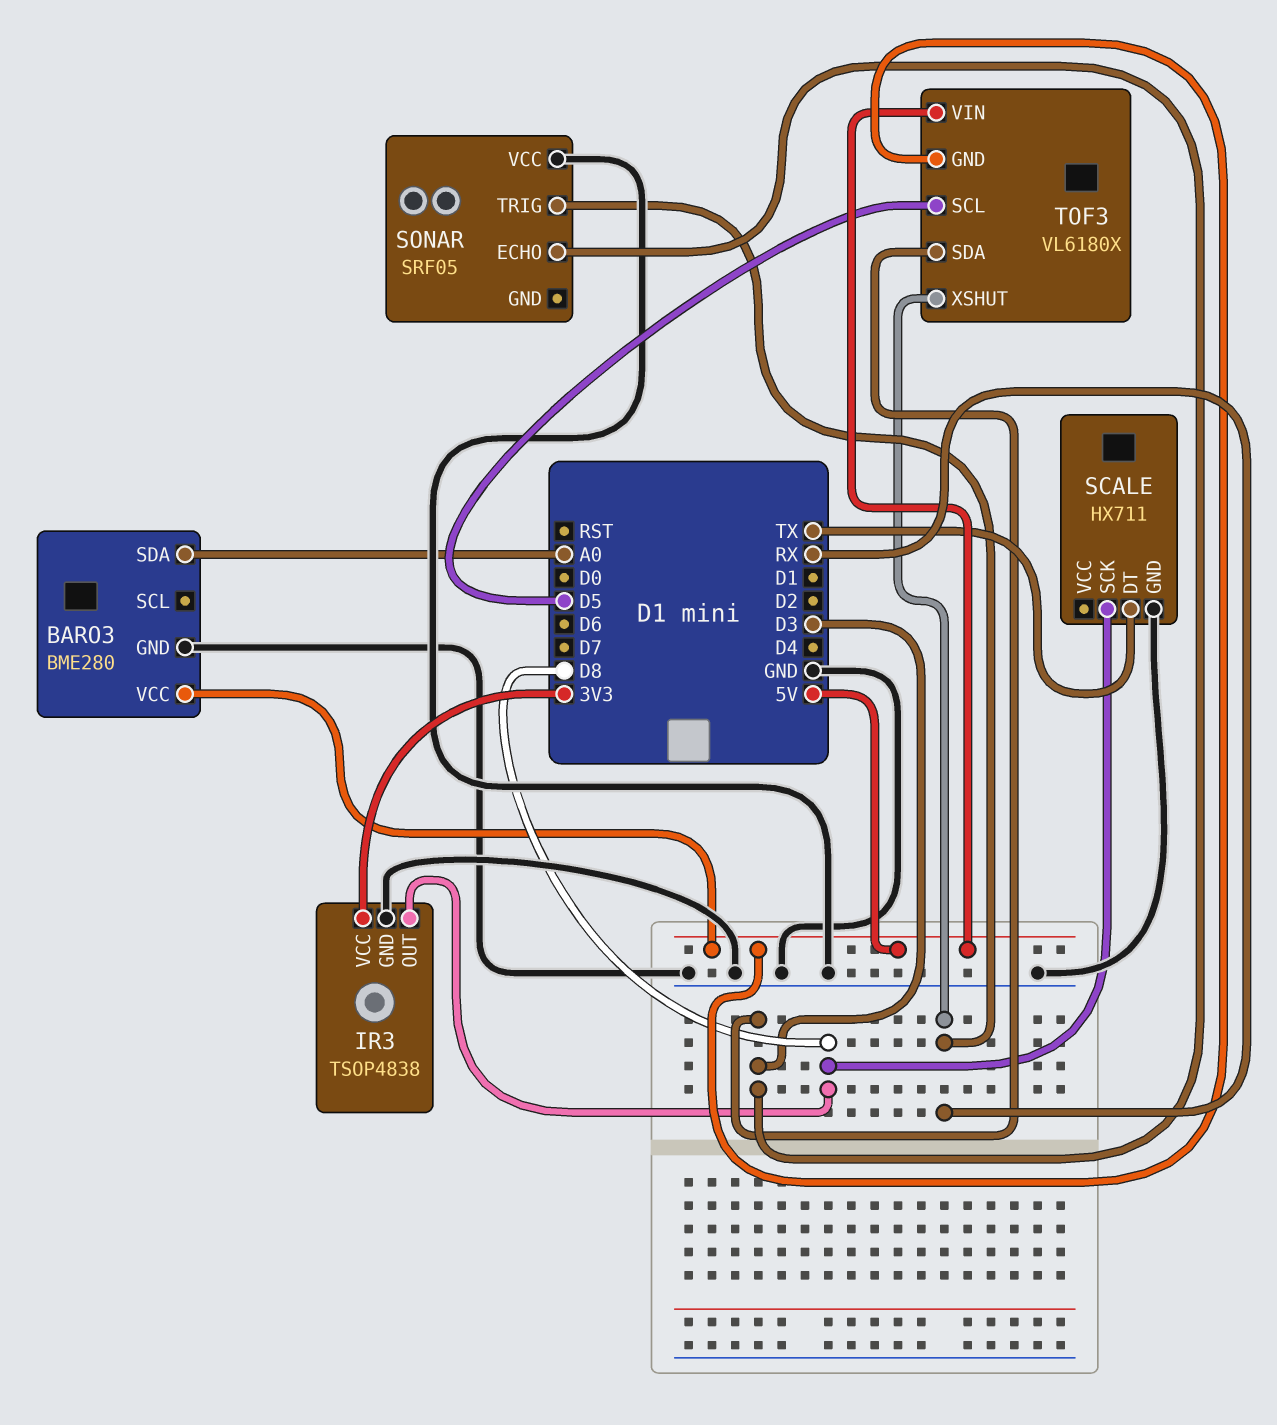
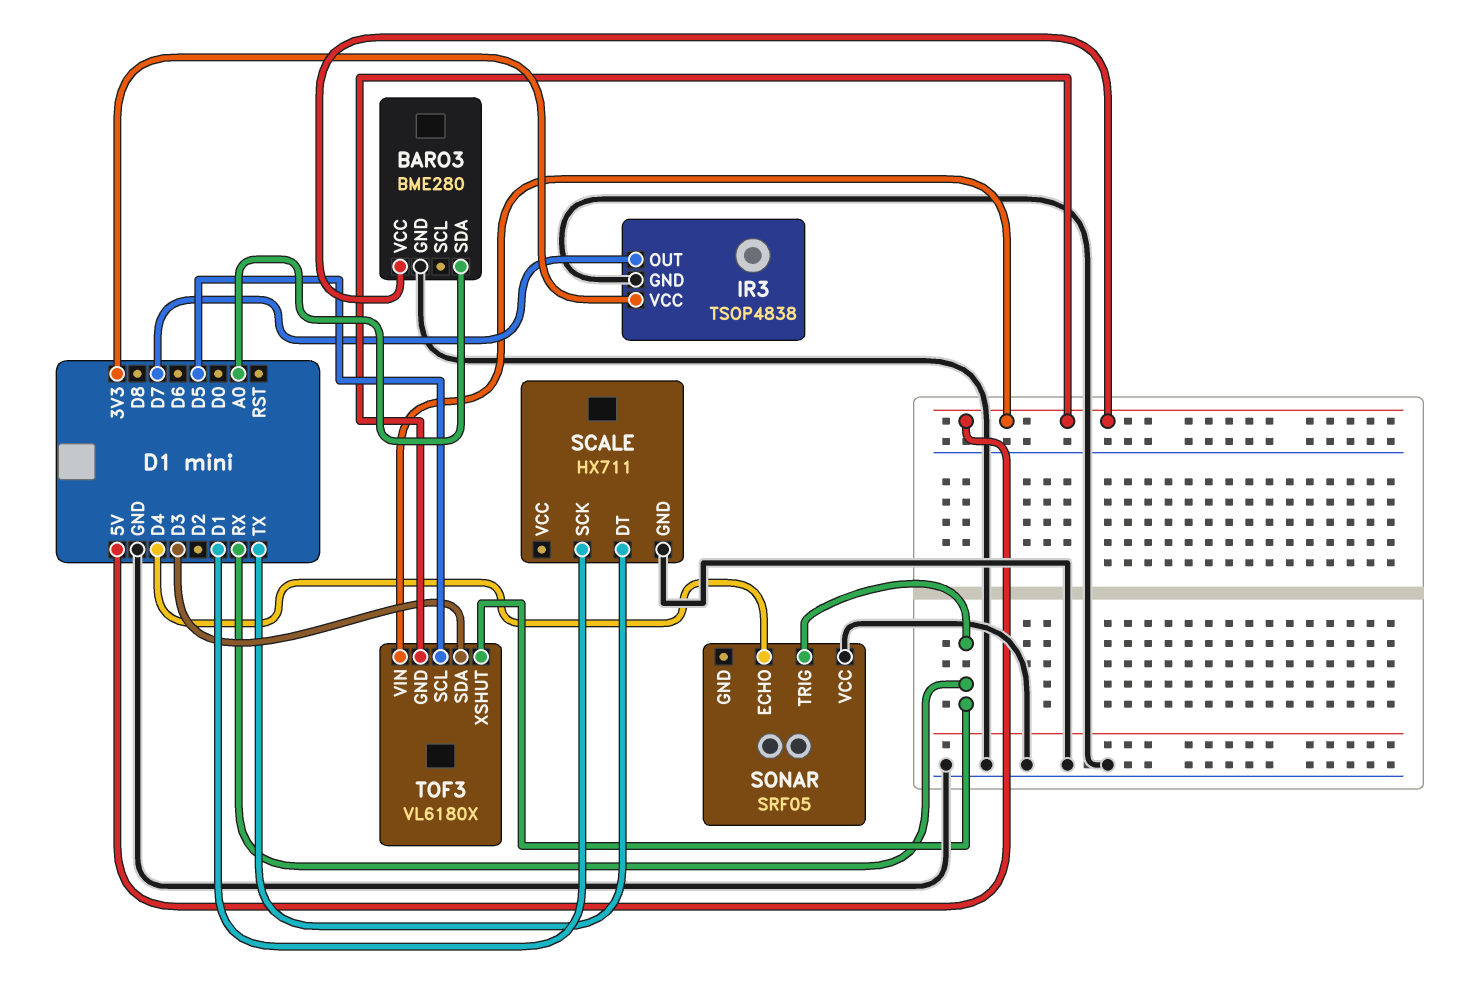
IR3 pin OUT: D8 -> D7
SCALE pin SCK: D8 -> D1
SONAR pin ECHO: D3 -> D4

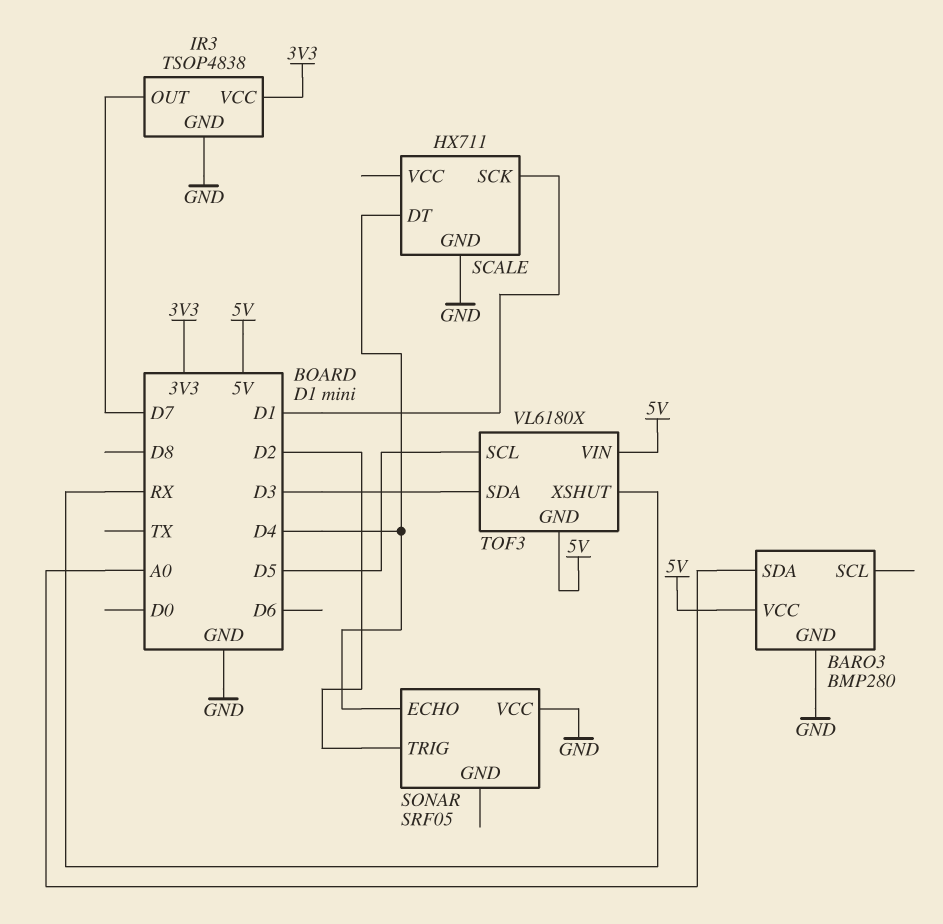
BARO3: BME280 -> BMP280
SCALE pin DT: TX -> D4
SONAR pin TRIG: RX -> D2

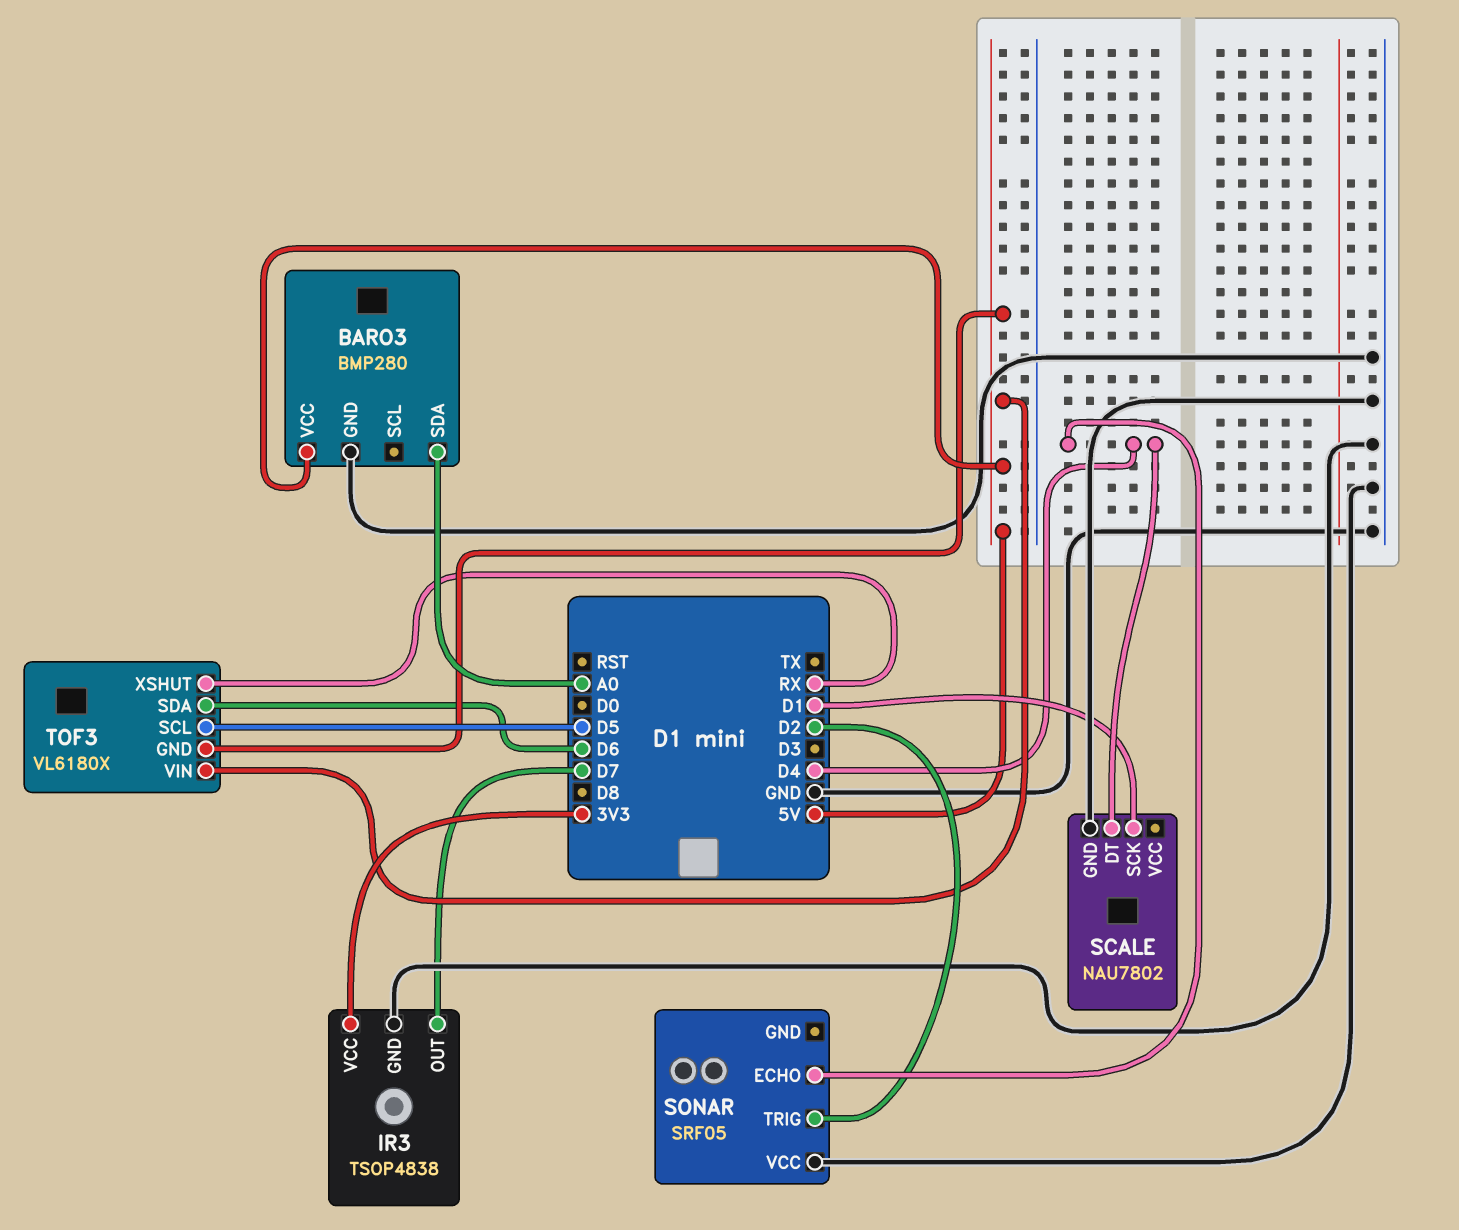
SCALE: HX711 -> NAU7802
TOF3 pin SDA: D3 -> D6

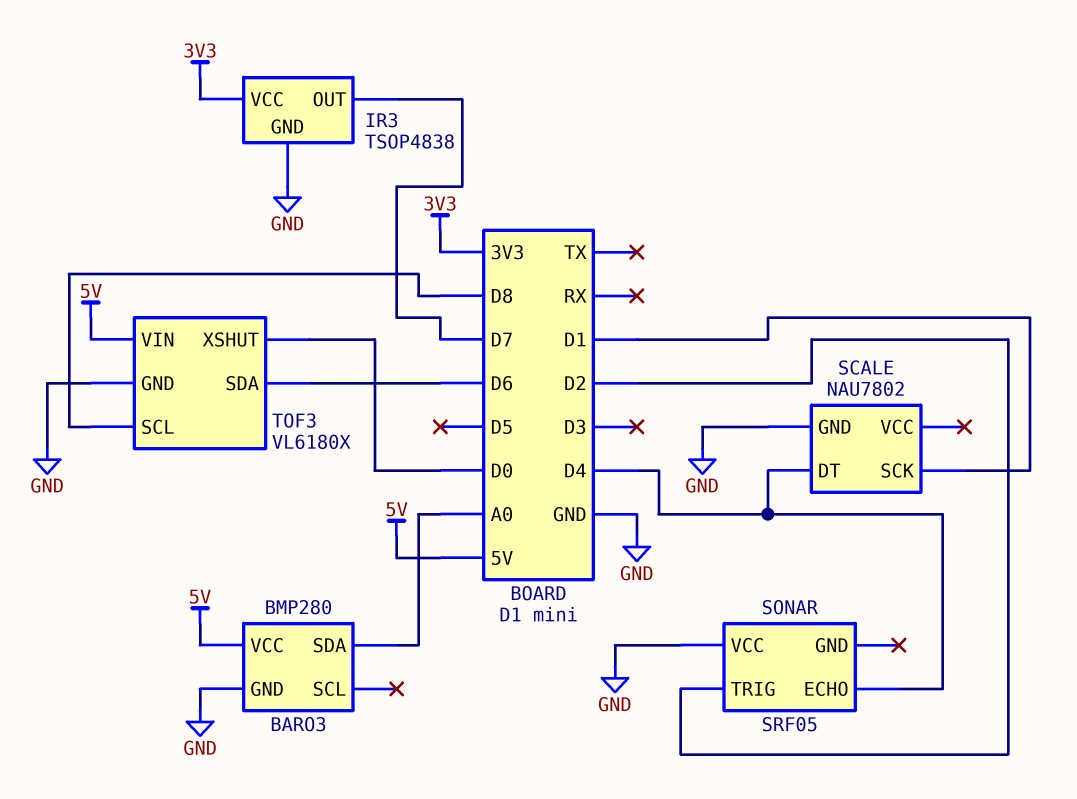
TOF3 pin GND: 5V -> GND
TOF3 pin SCL: D5 -> D8
TOF3 pin XSHUT: RX -> D0

